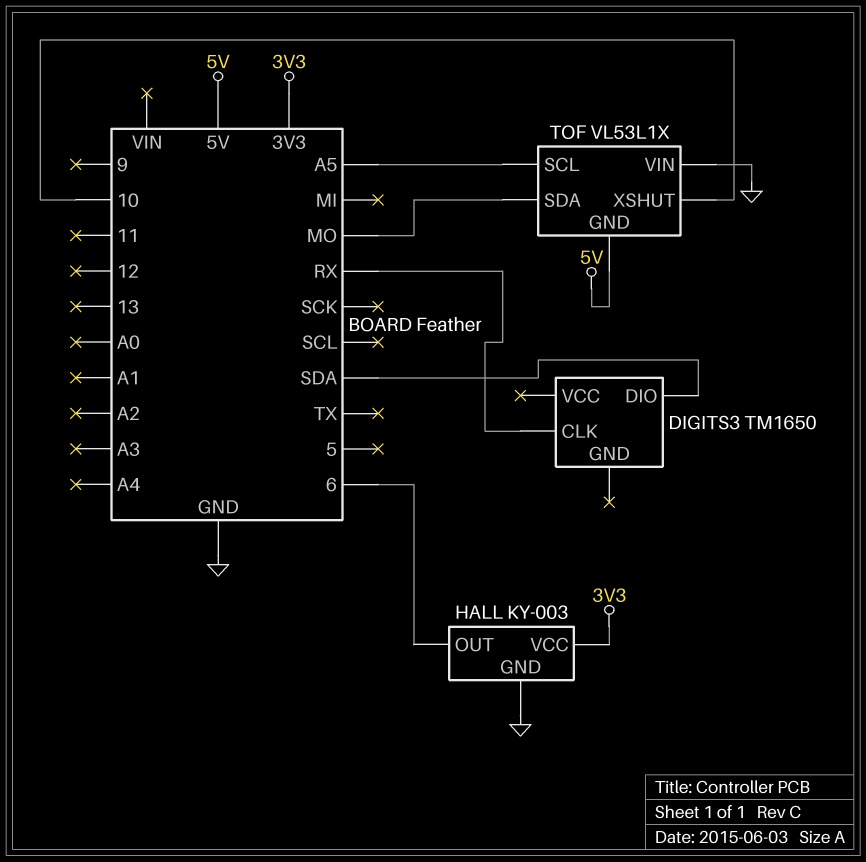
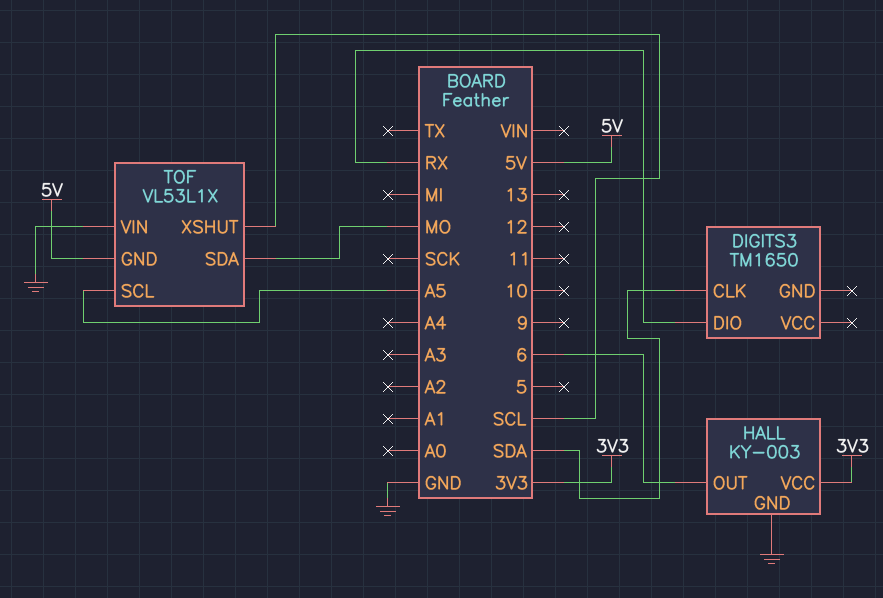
DIGITS3 pin CLK: RX -> SDA
DIGITS3 pin DIO: SDA -> RX
TOF pin XSHUT: 10 -> SCL

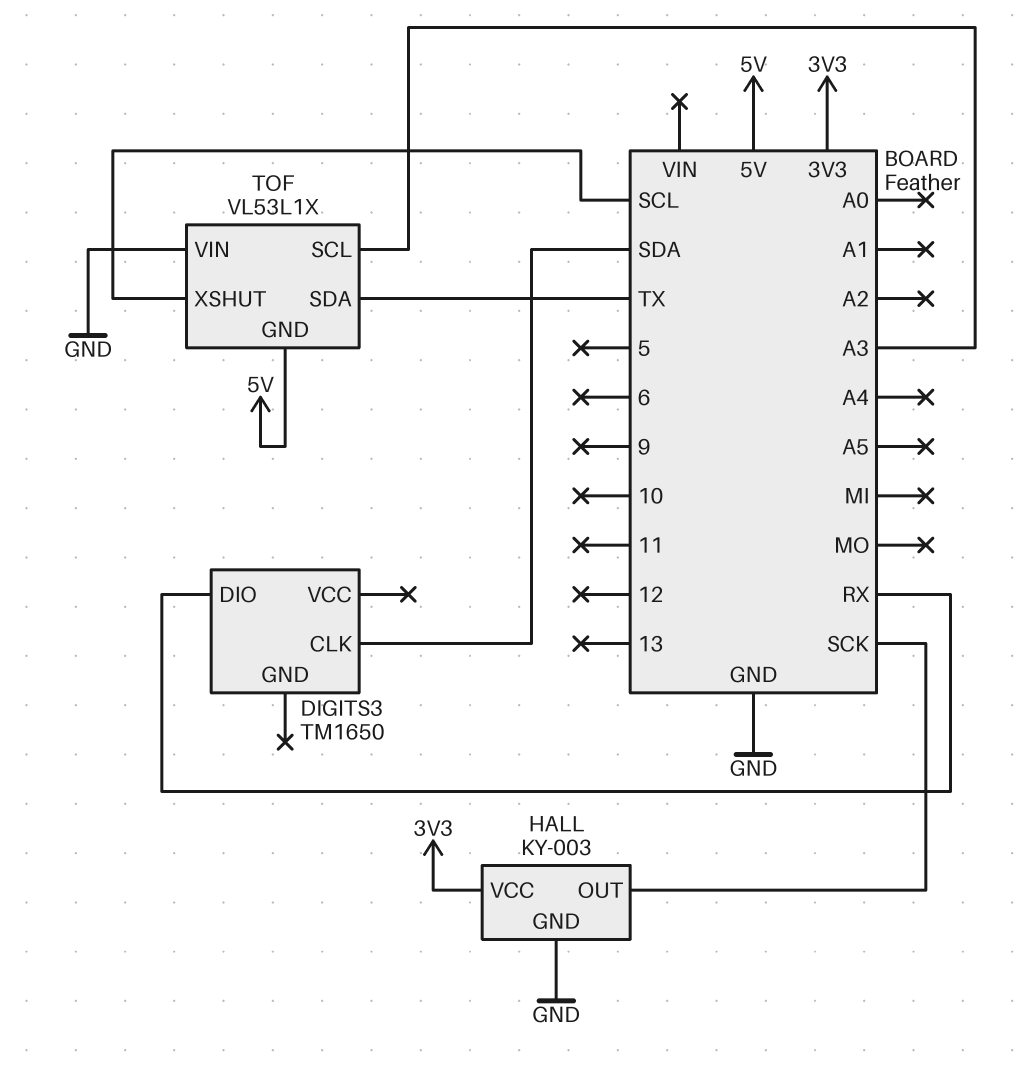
HALL pin OUT: 6 -> SCK
TOF pin SCL: A5 -> A3
TOF pin SDA: MO -> TX

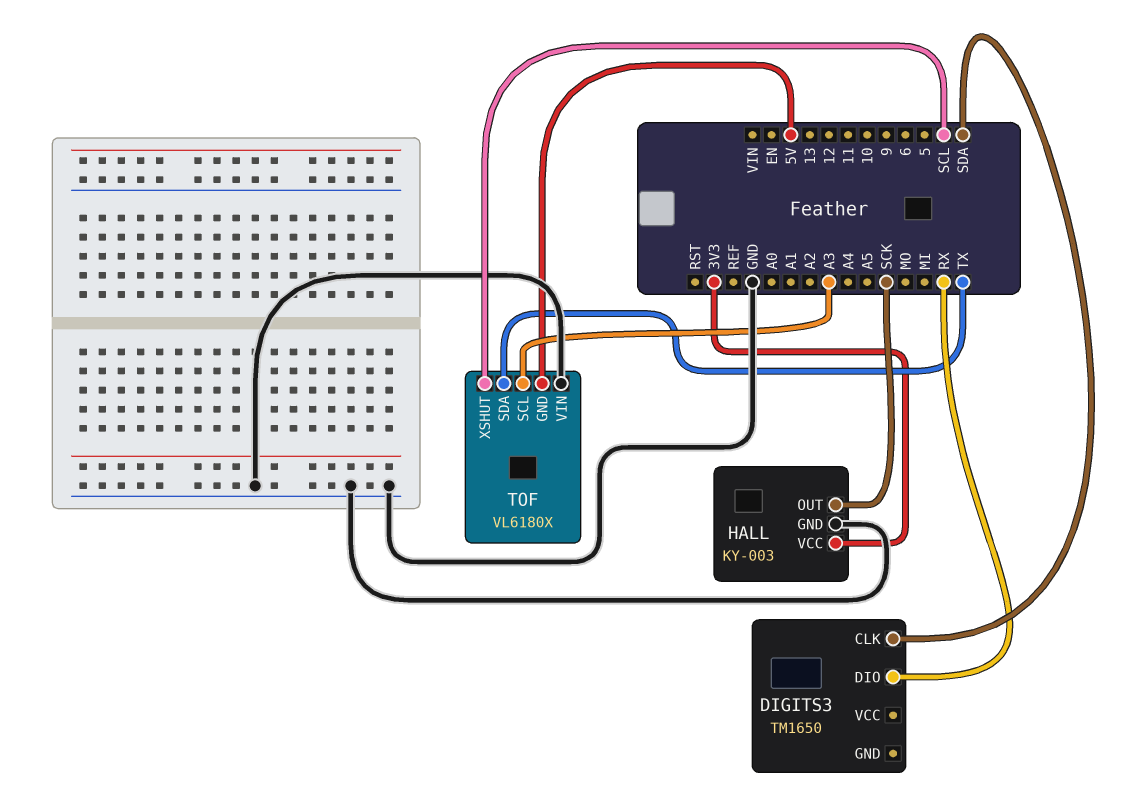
TOF: VL53L1X -> VL6180X

